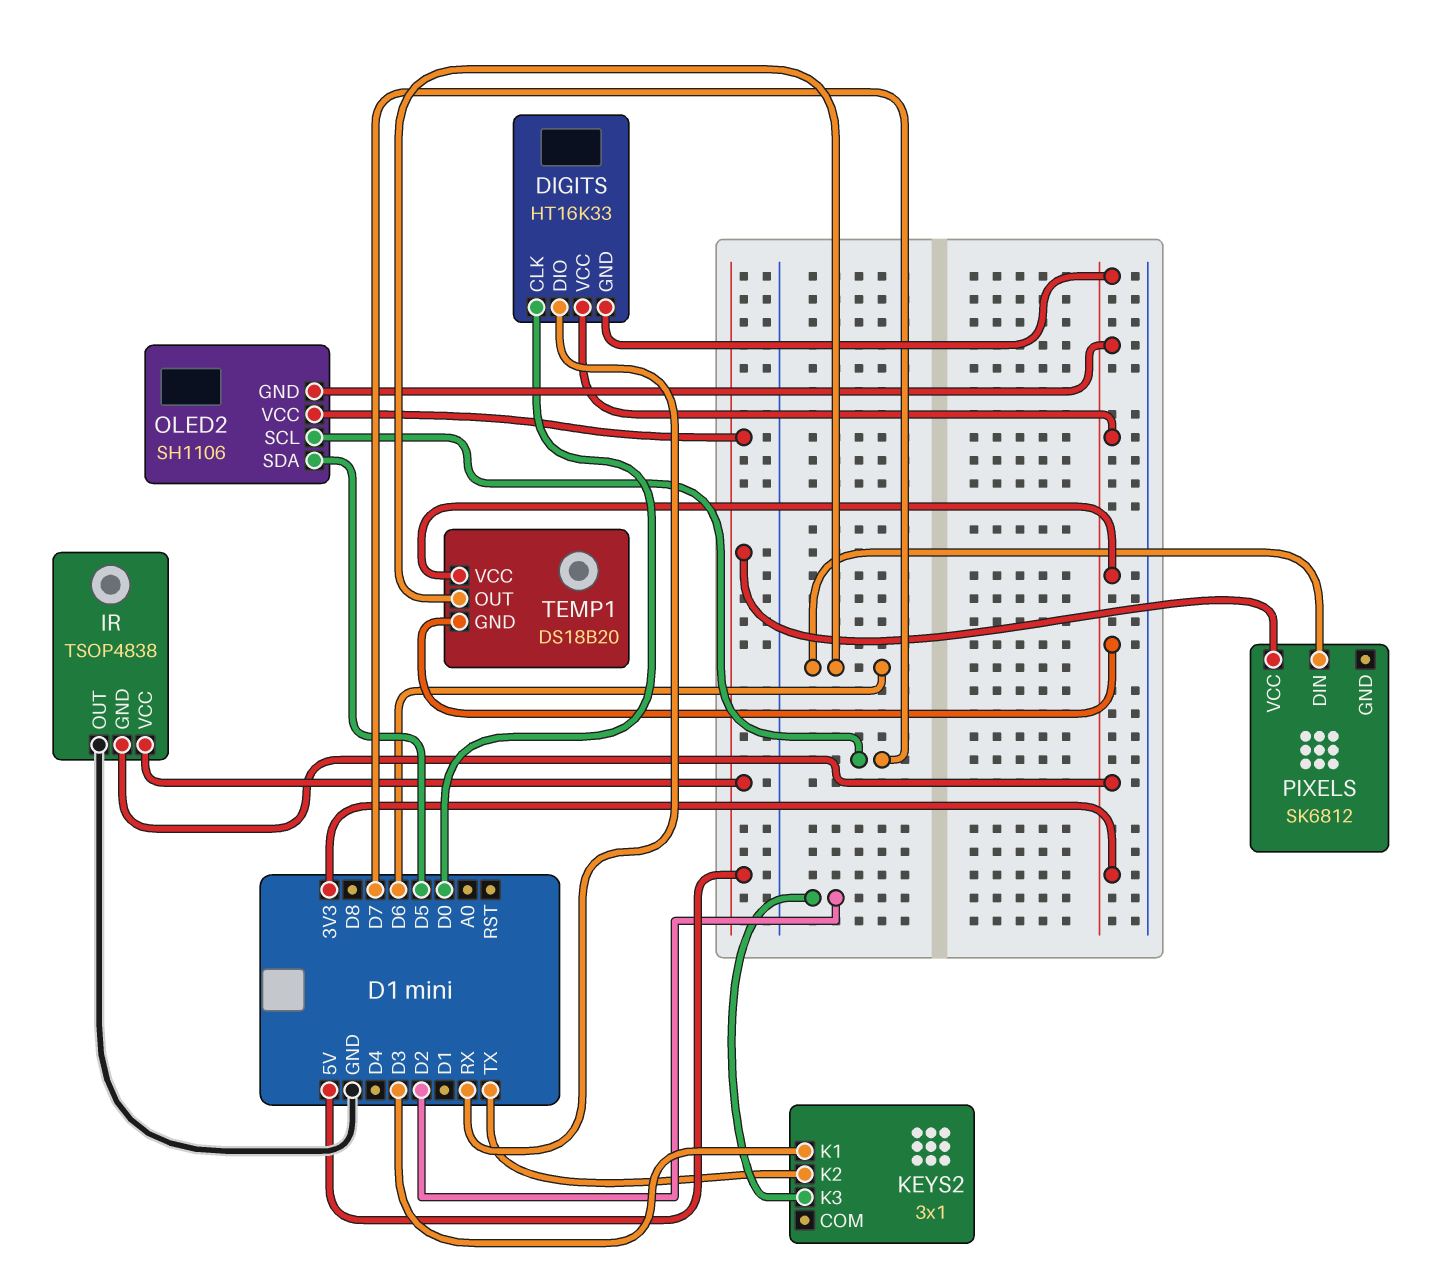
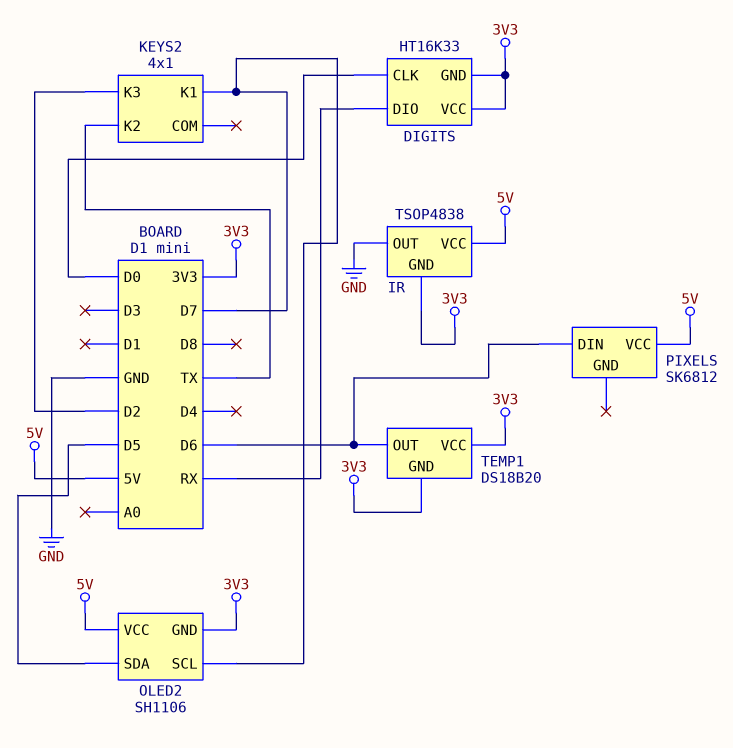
KEYS2: 3x1 -> 4x1
KEYS2 pin K1: D3 -> D7

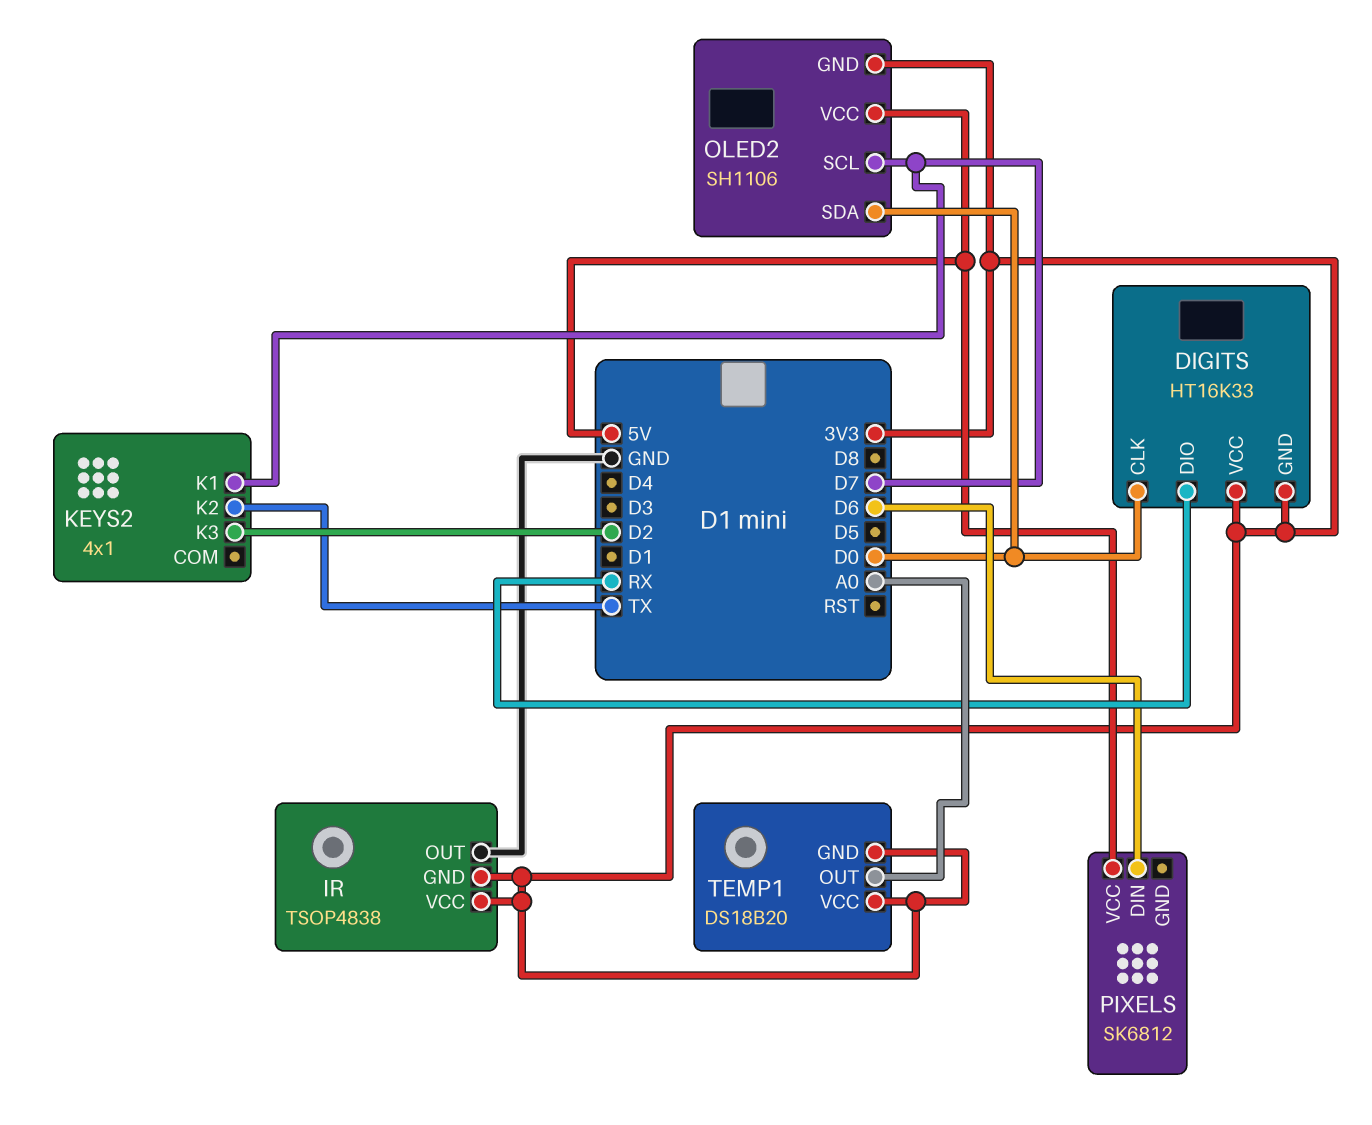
IR pin VCC: 5V -> 3V3
OLED2 pin SDA: D5 -> D0
TEMP1 pin OUT: D6 -> A0

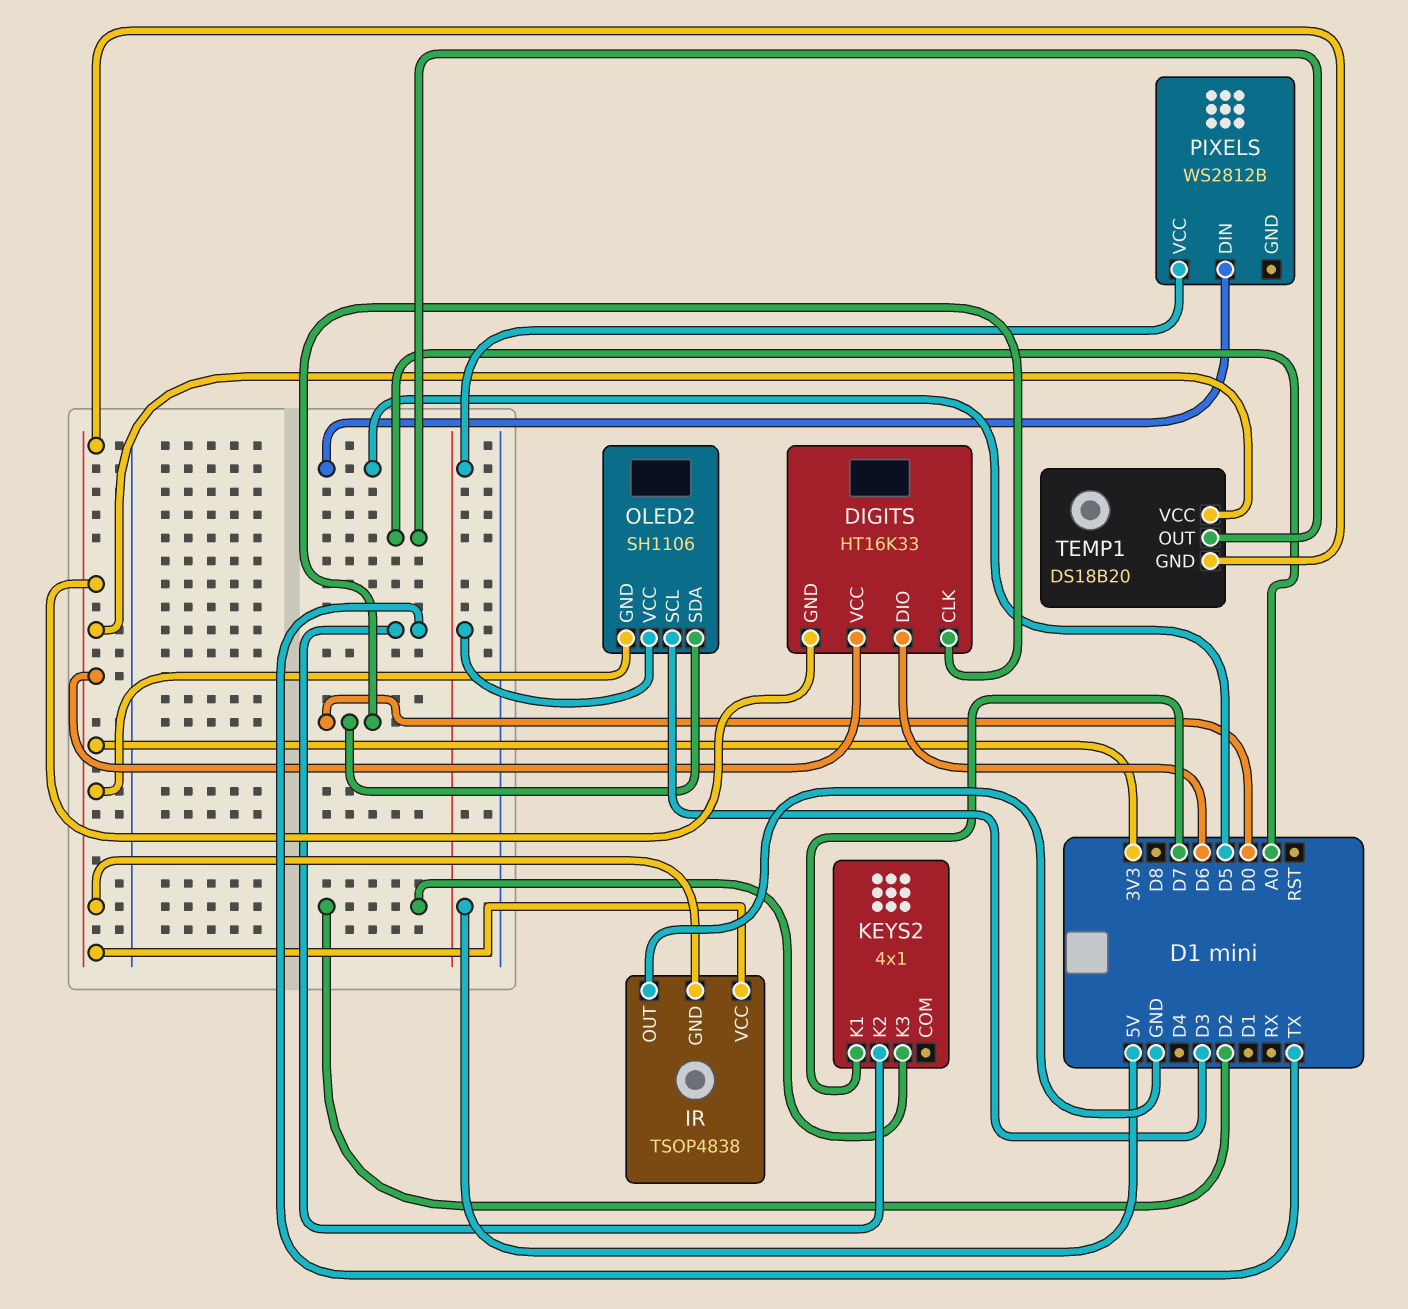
DIGITS pin DIO: RX -> D6
OLED2 pin SCL: D7 -> D3
PIXELS: SK6812 -> WS2812B
PIXELS pin DIN: D6 -> D5

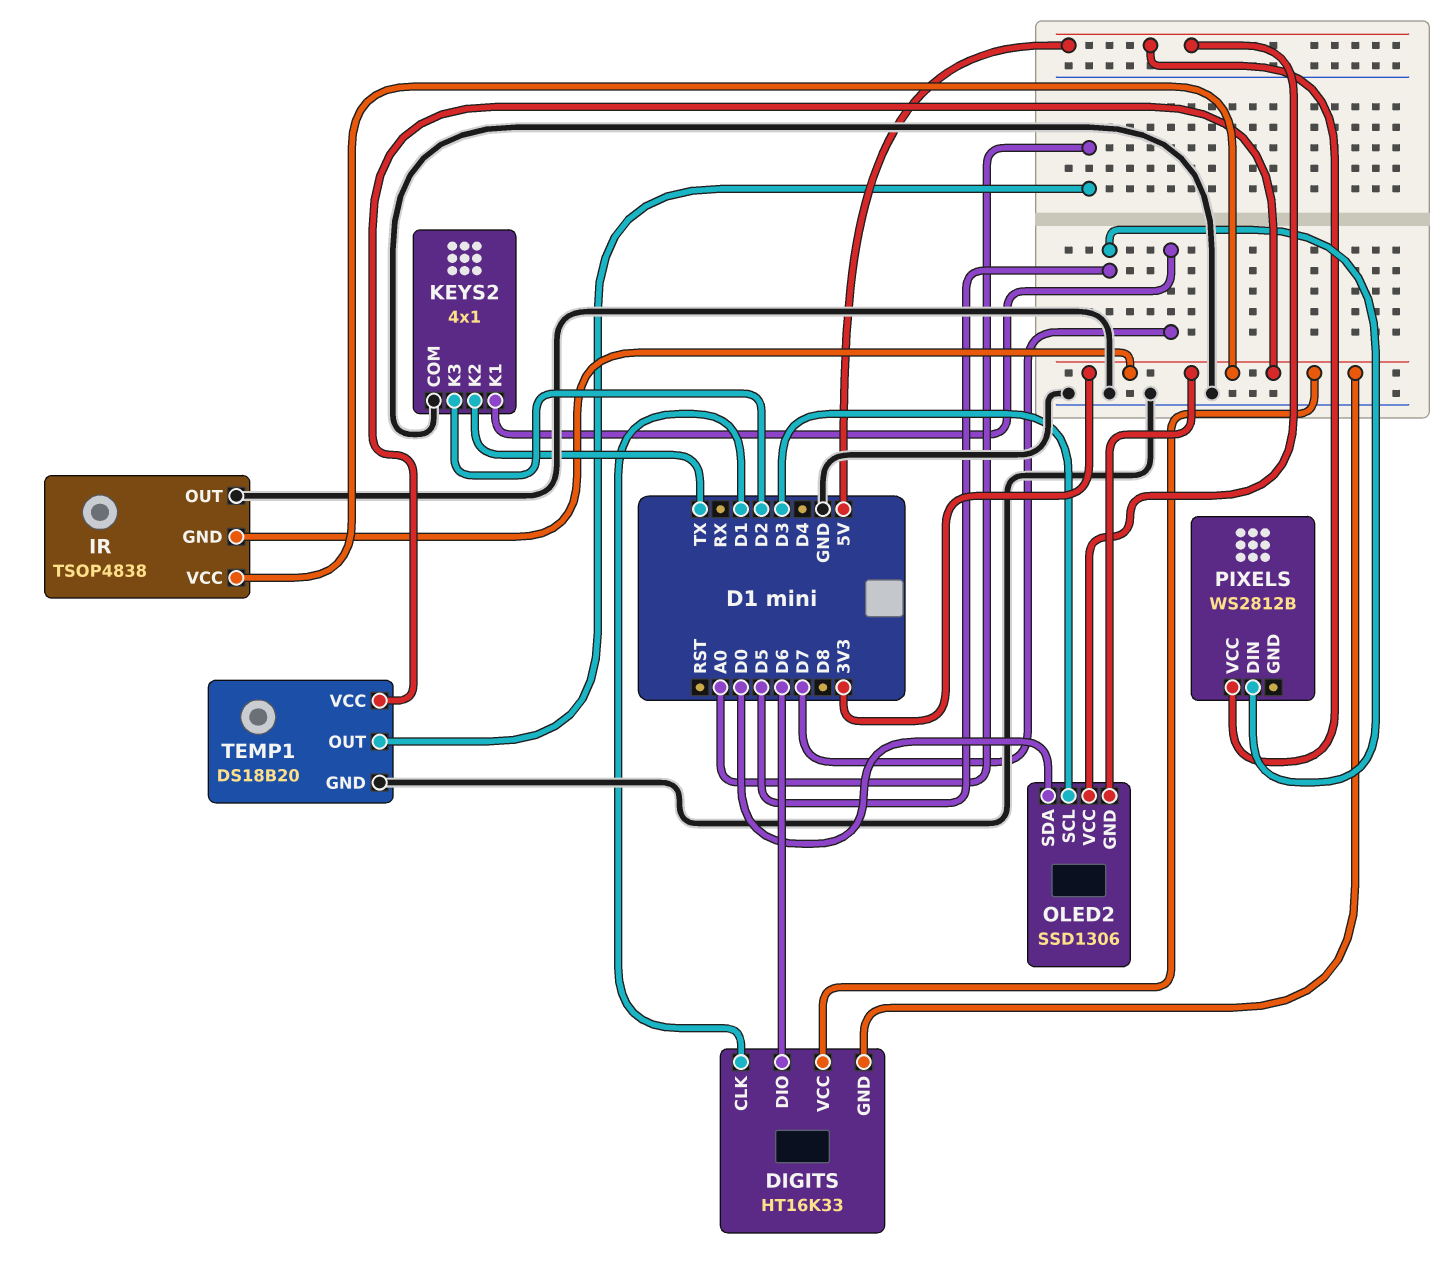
DIGITS pin CLK: D0 -> D1
KEYS2 pin COM: none -> GND
OLED2: SH1106 -> SSD1306
TEMP1 pin GND: 3V3 -> GND

